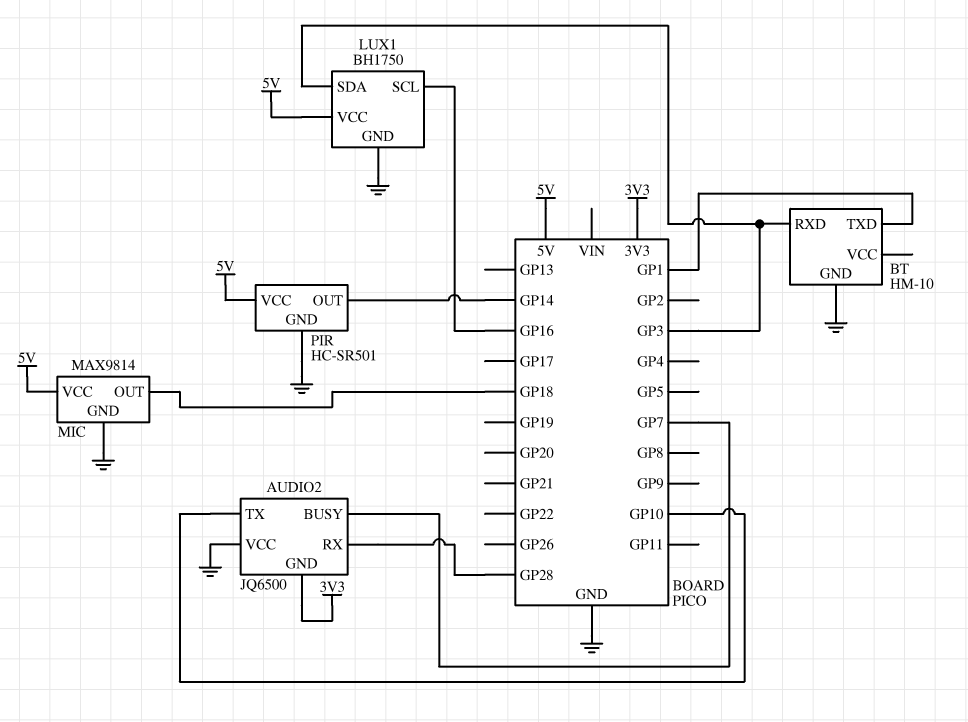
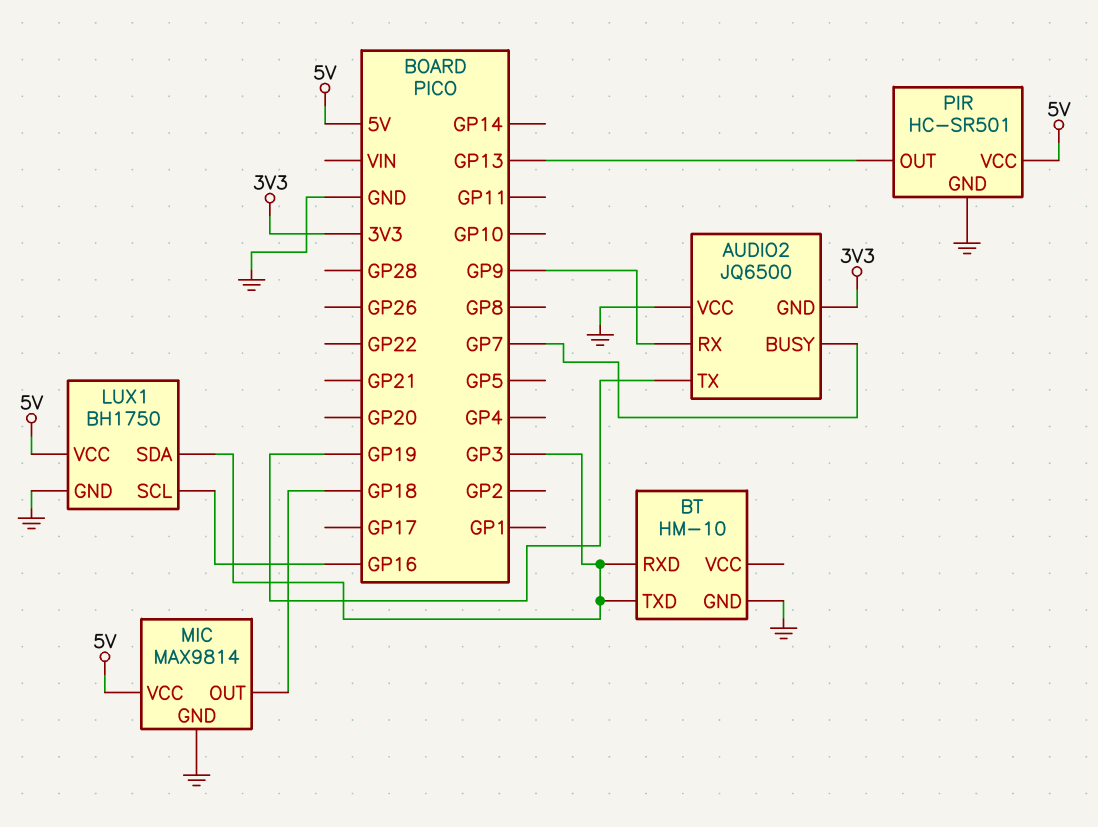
AUDIO2 pin RX: GP28 -> GP9
AUDIO2 pin TX: GP10 -> GP19
BT pin TXD: GP1 -> GP3
PIR pin OUT: GP14 -> GP13

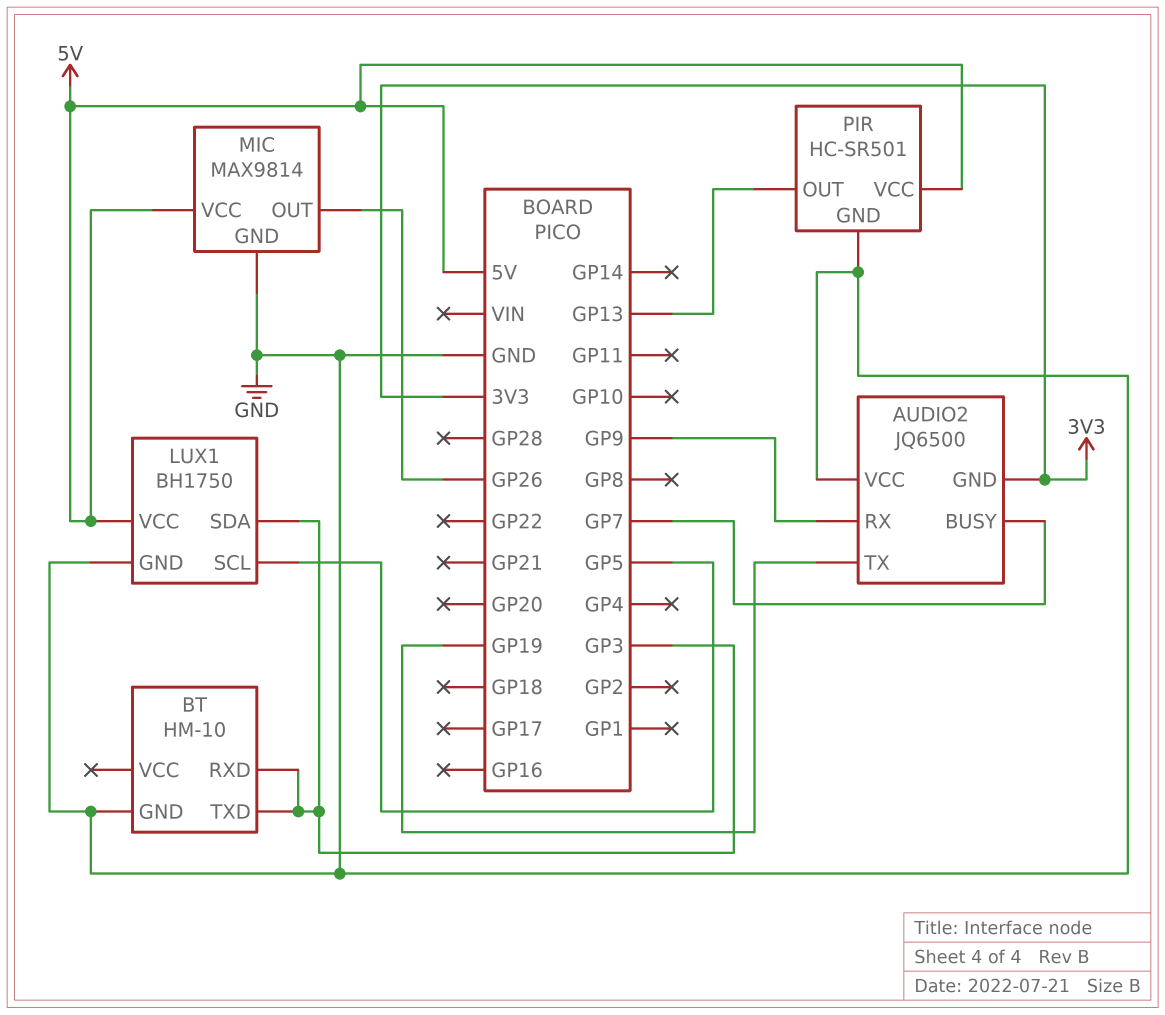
LUX1 pin SCL: GP16 -> GP5
MIC pin OUT: GP18 -> GP26

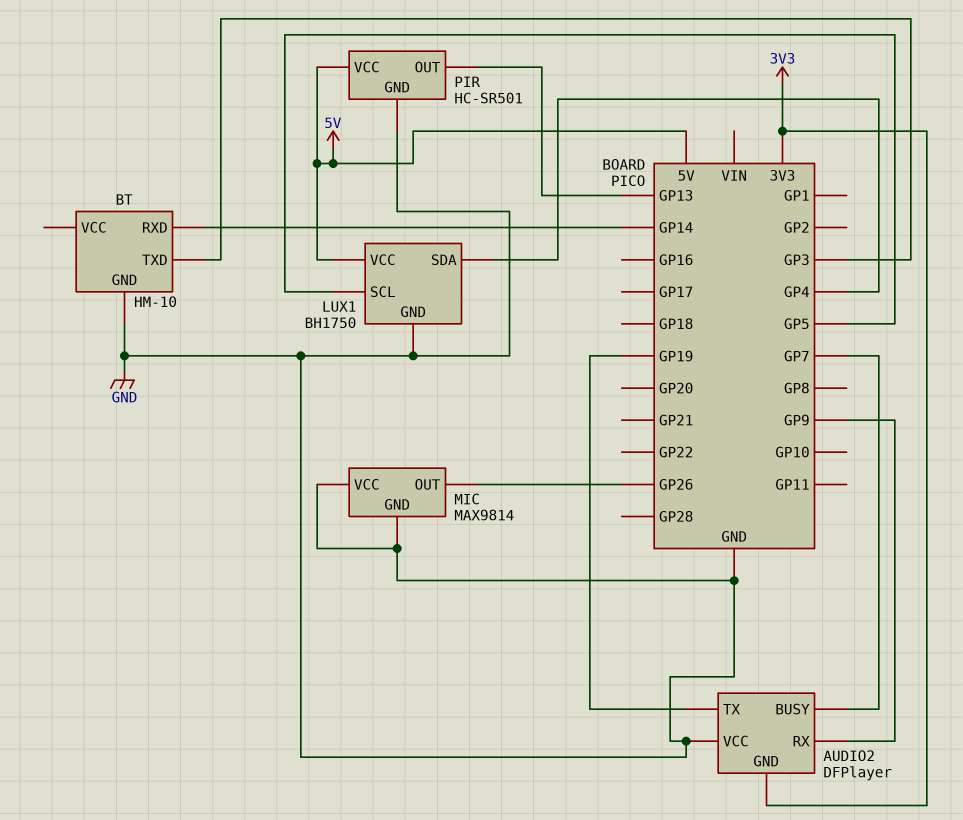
AUDIO2: JQ6500 -> DFPlayer
BT pin RXD: GP3 -> GP14
LUX1 pin SDA: GP3 -> GP4
MIC pin VCC: 5V -> GND

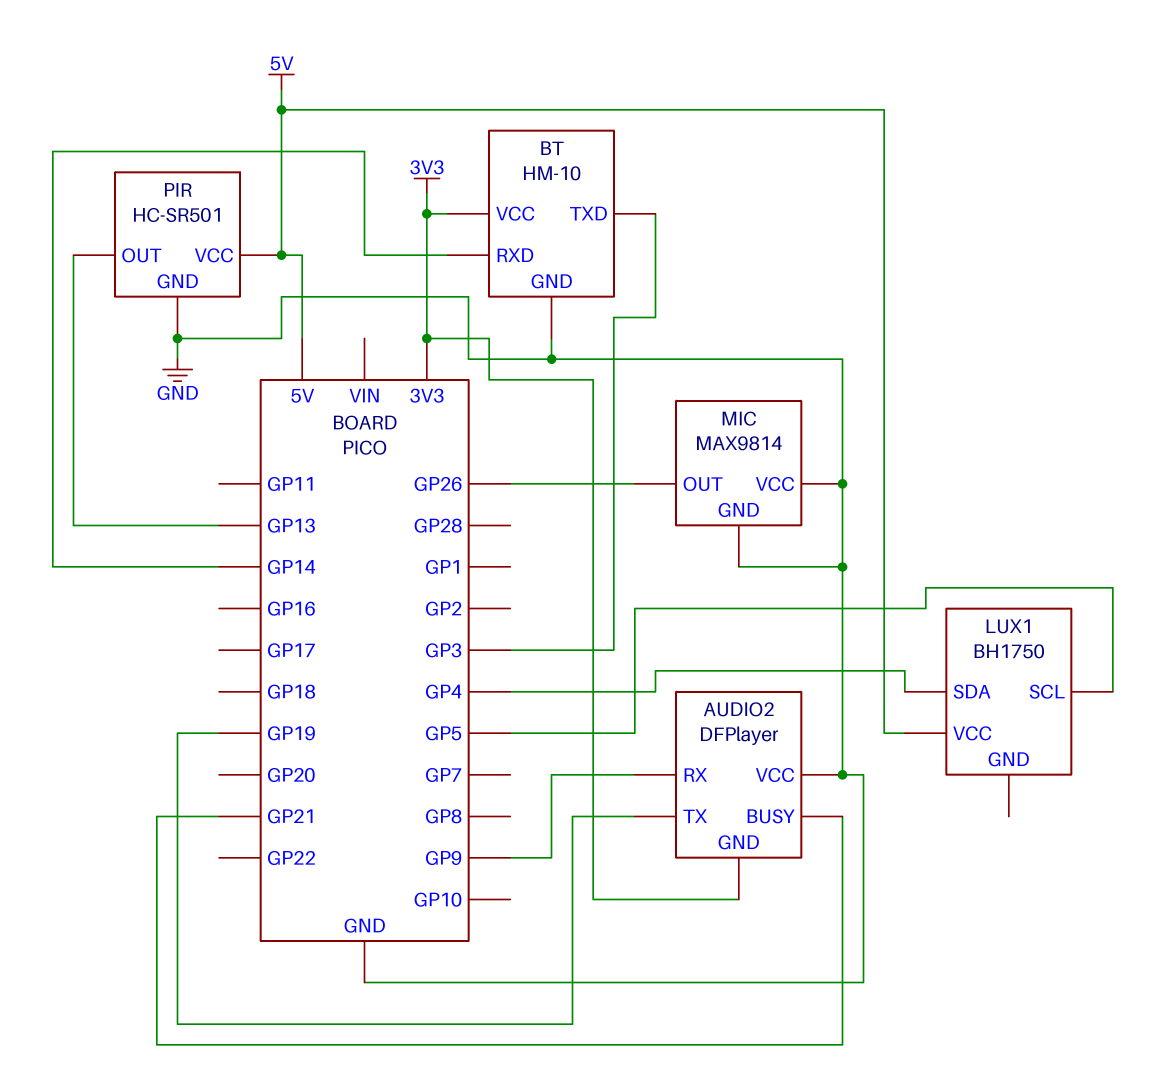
AUDIO2 pin BUSY: GP7 -> GP21
BT pin VCC: none -> 3V3
LUX1 pin GND: GND -> none

